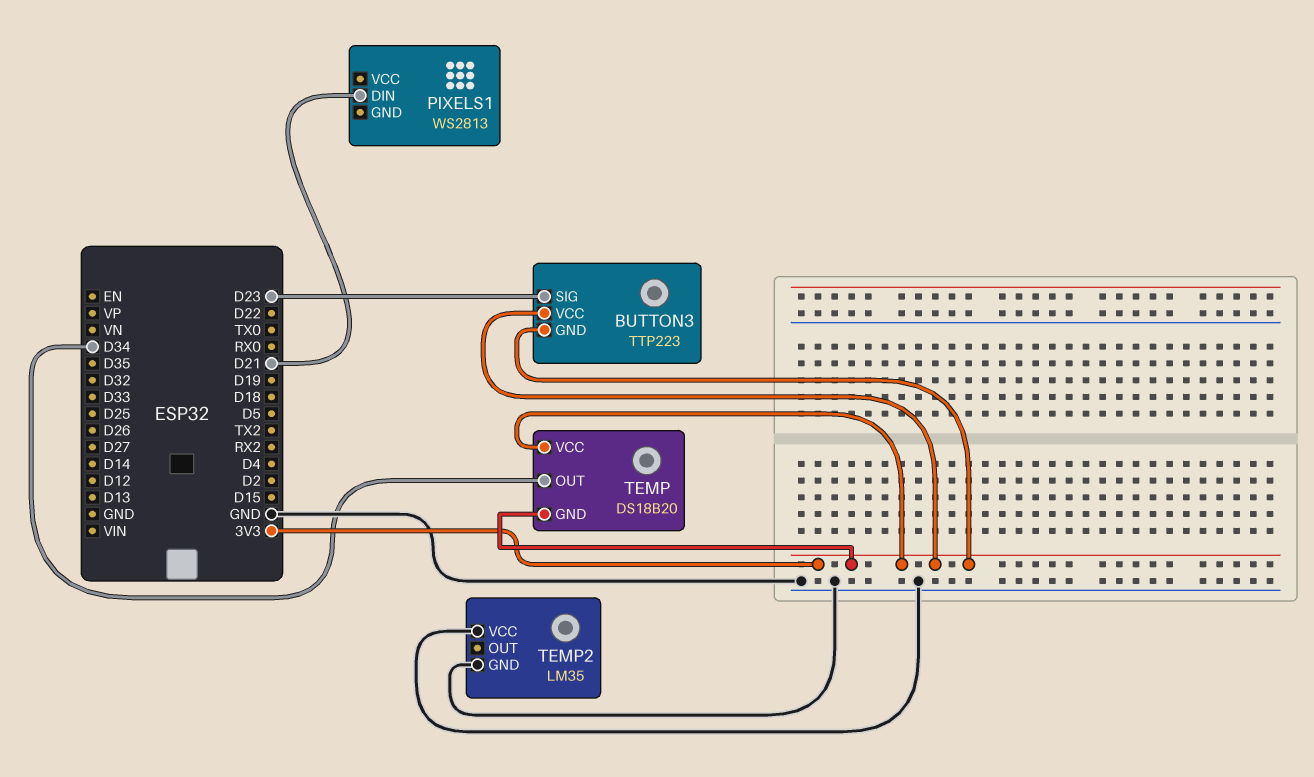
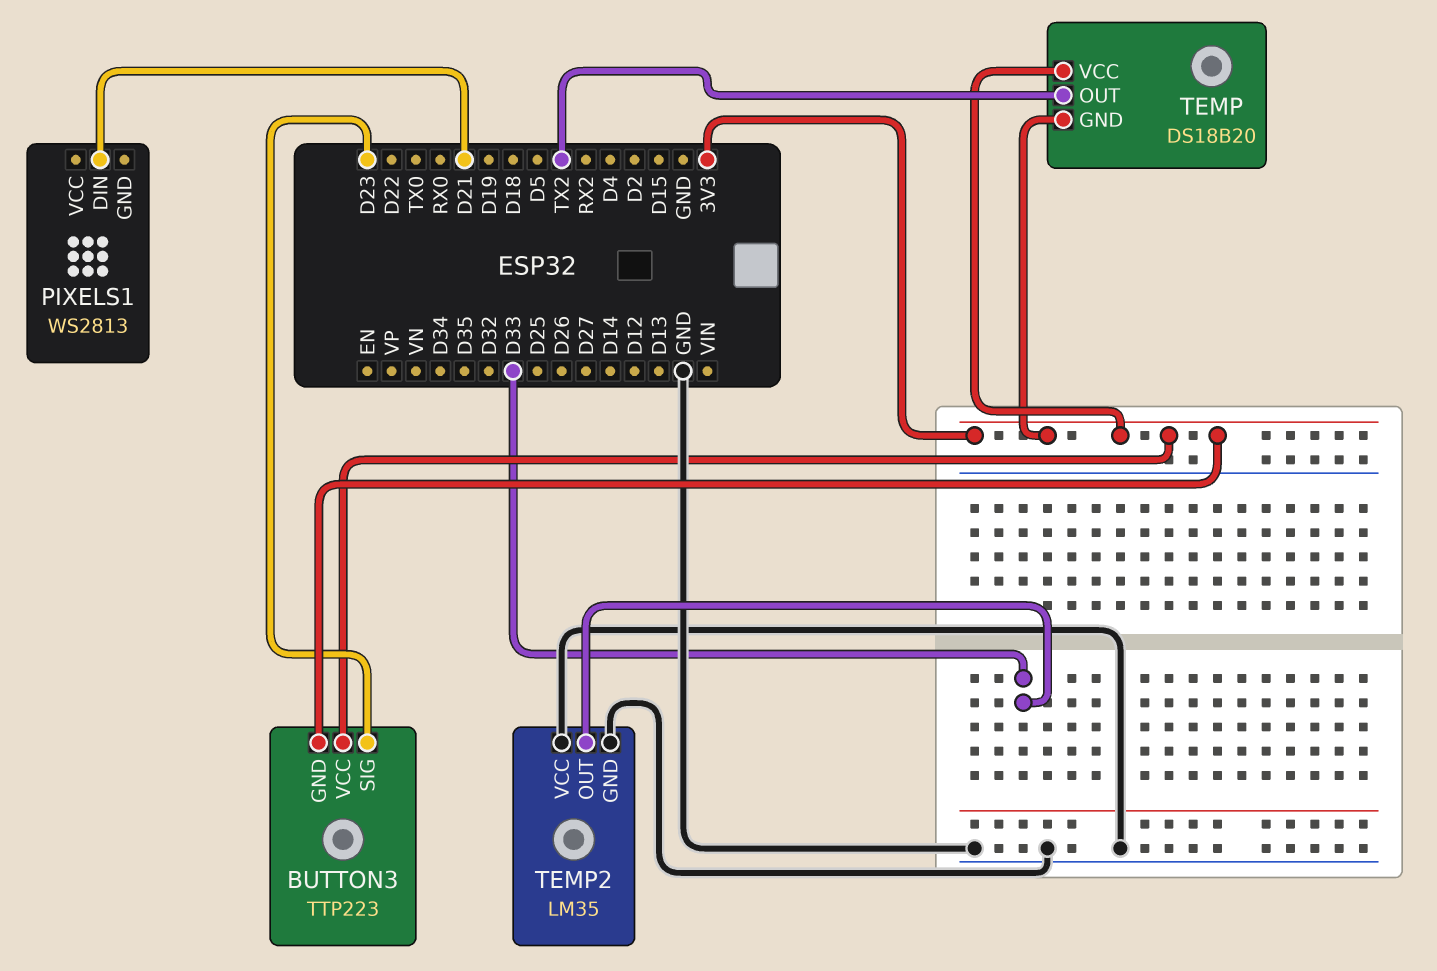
TEMP pin OUT: D34 -> TX2
TEMP2 pin OUT: none -> D33

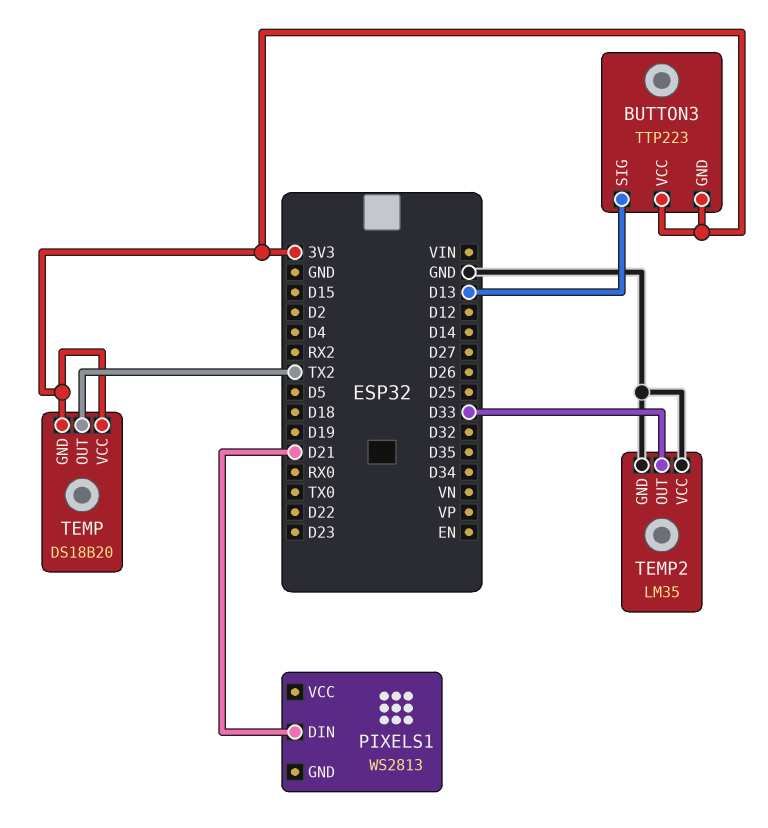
BUTTON3 pin SIG: D23 -> D13

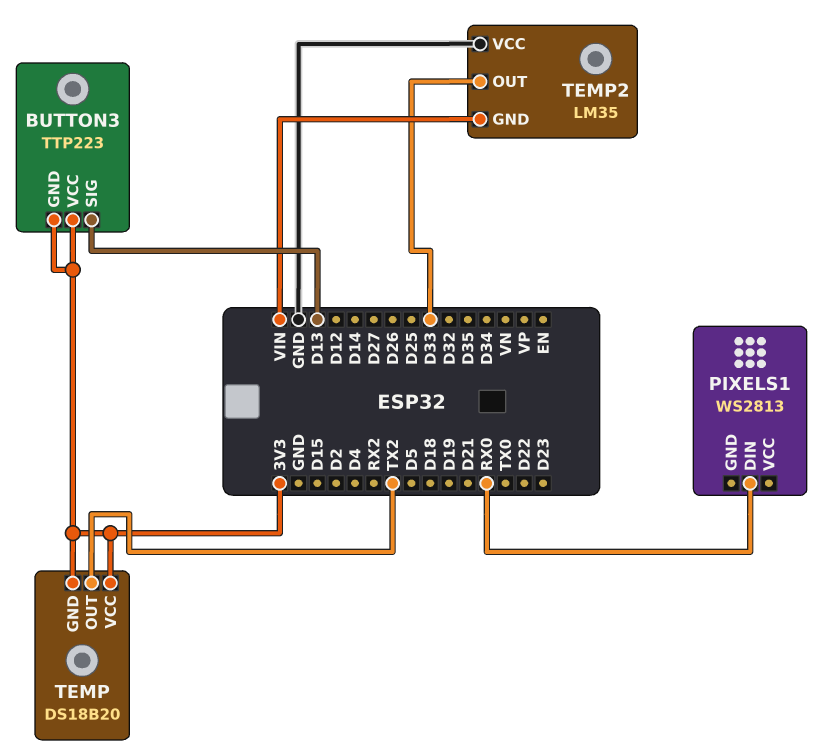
PIXELS1 pin DIN: D21 -> RX0
TEMP2 pin GND: GND -> VIN

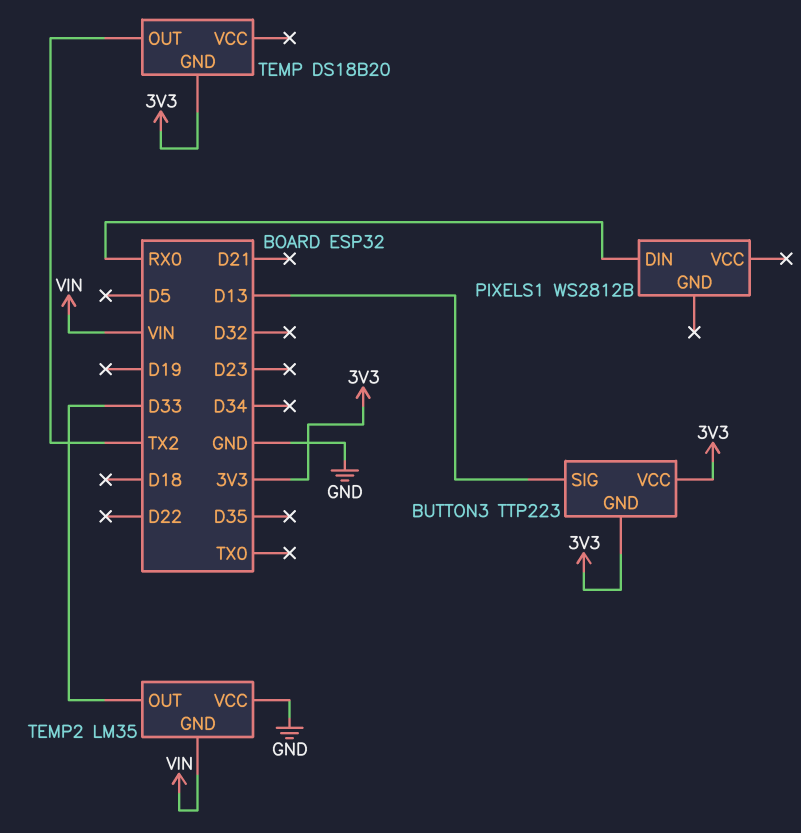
PIXELS1: WS2813 -> WS2812B
TEMP pin VCC: 3V3 -> none

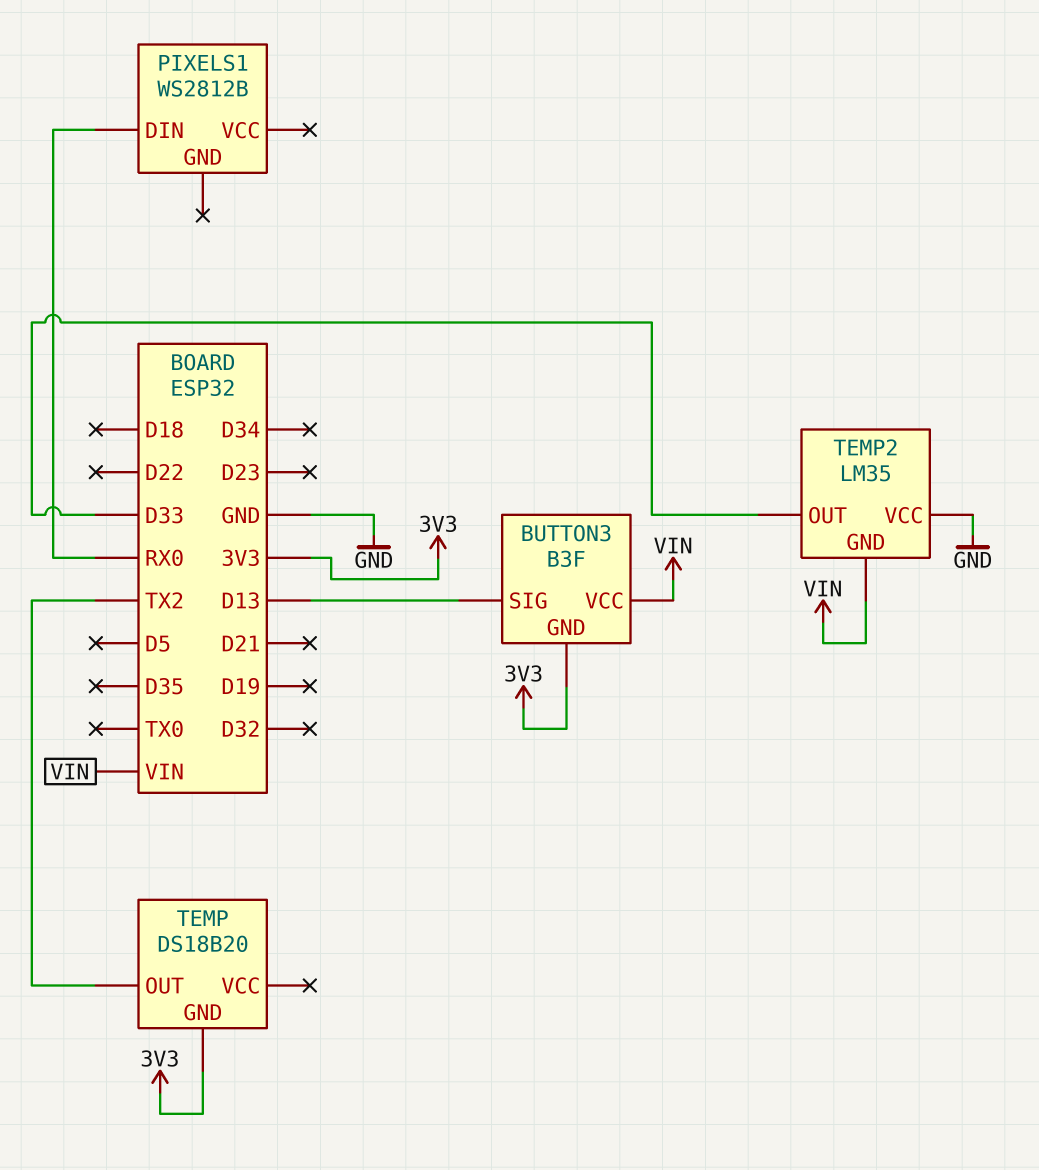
BUTTON3: TTP223 -> B3F
BUTTON3 pin VCC: 3V3 -> VIN

